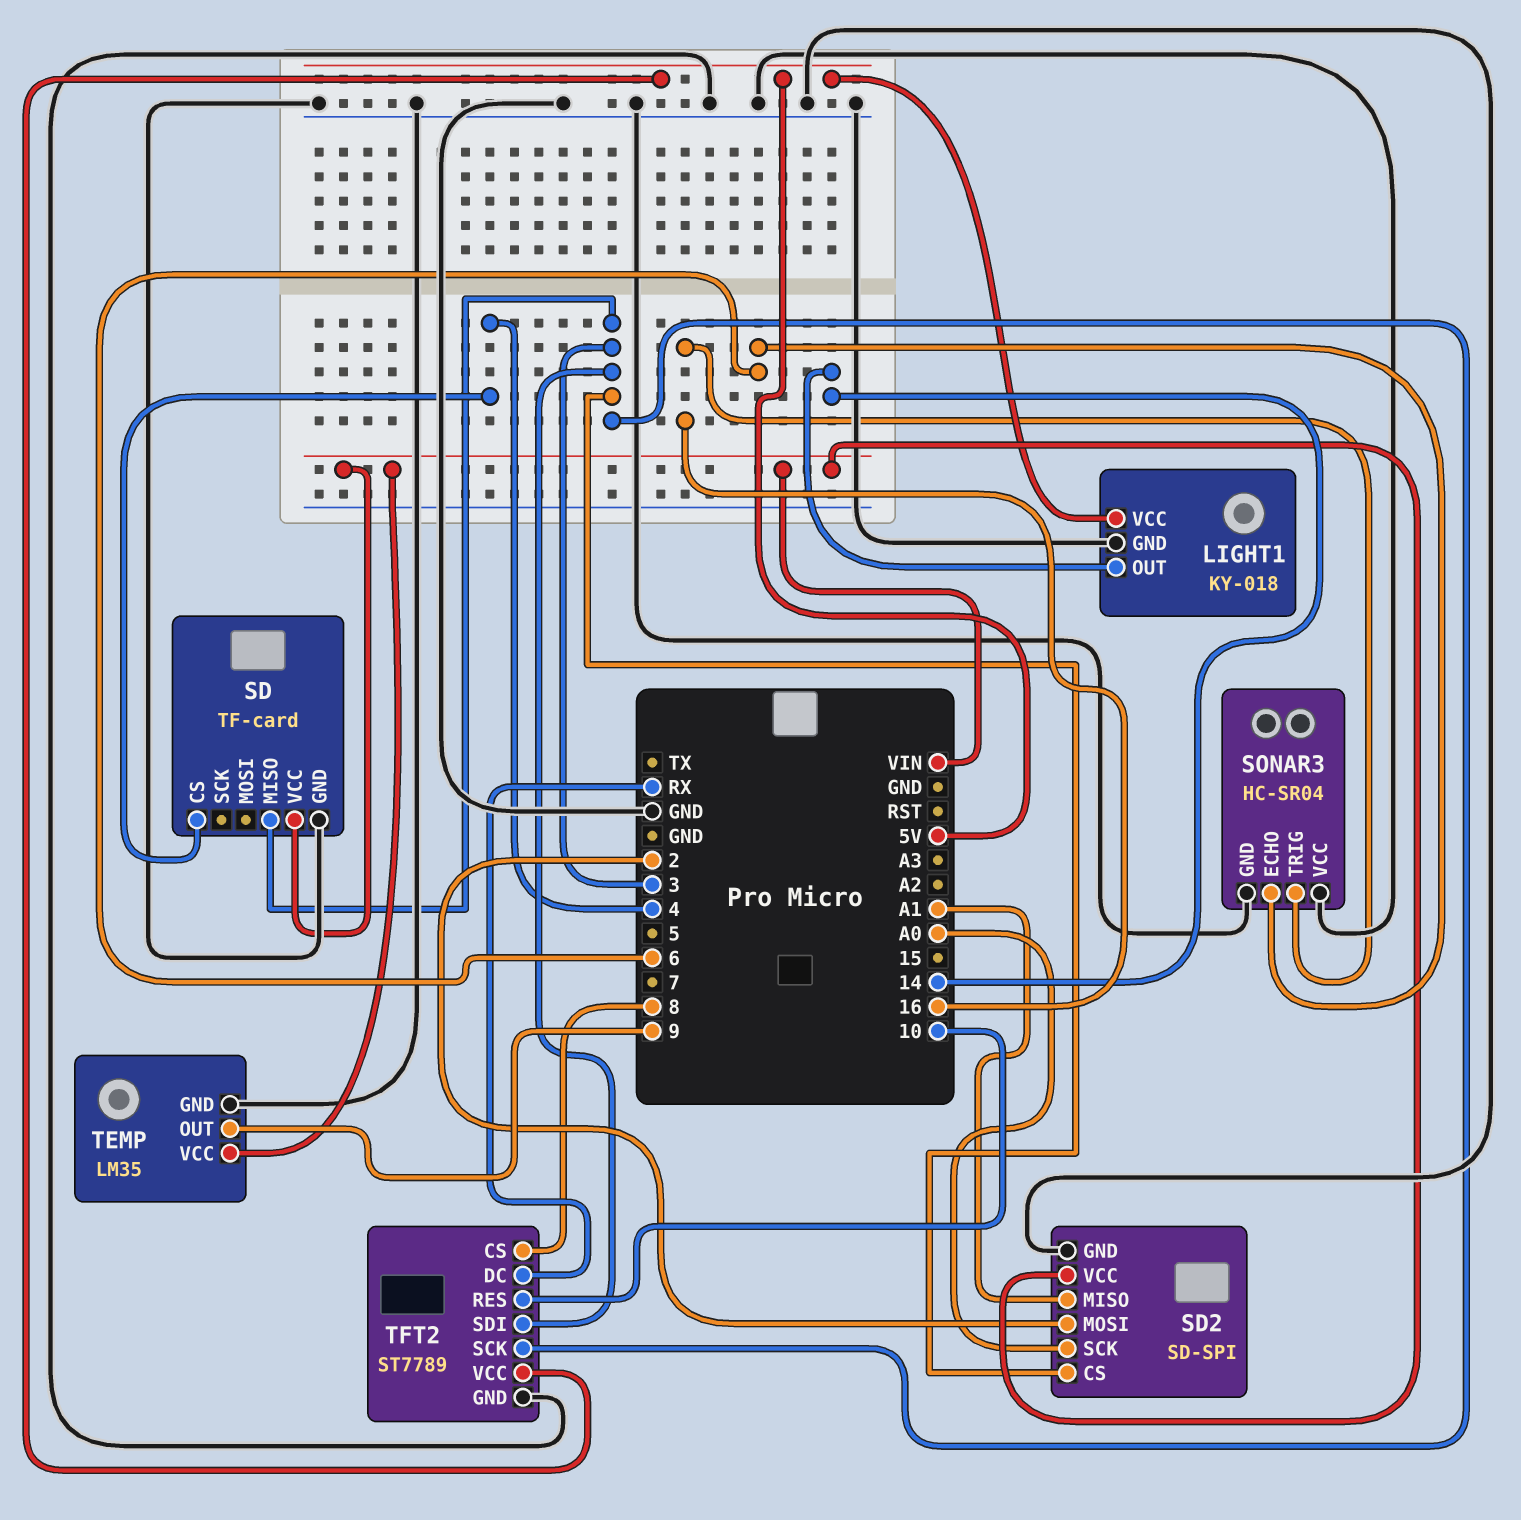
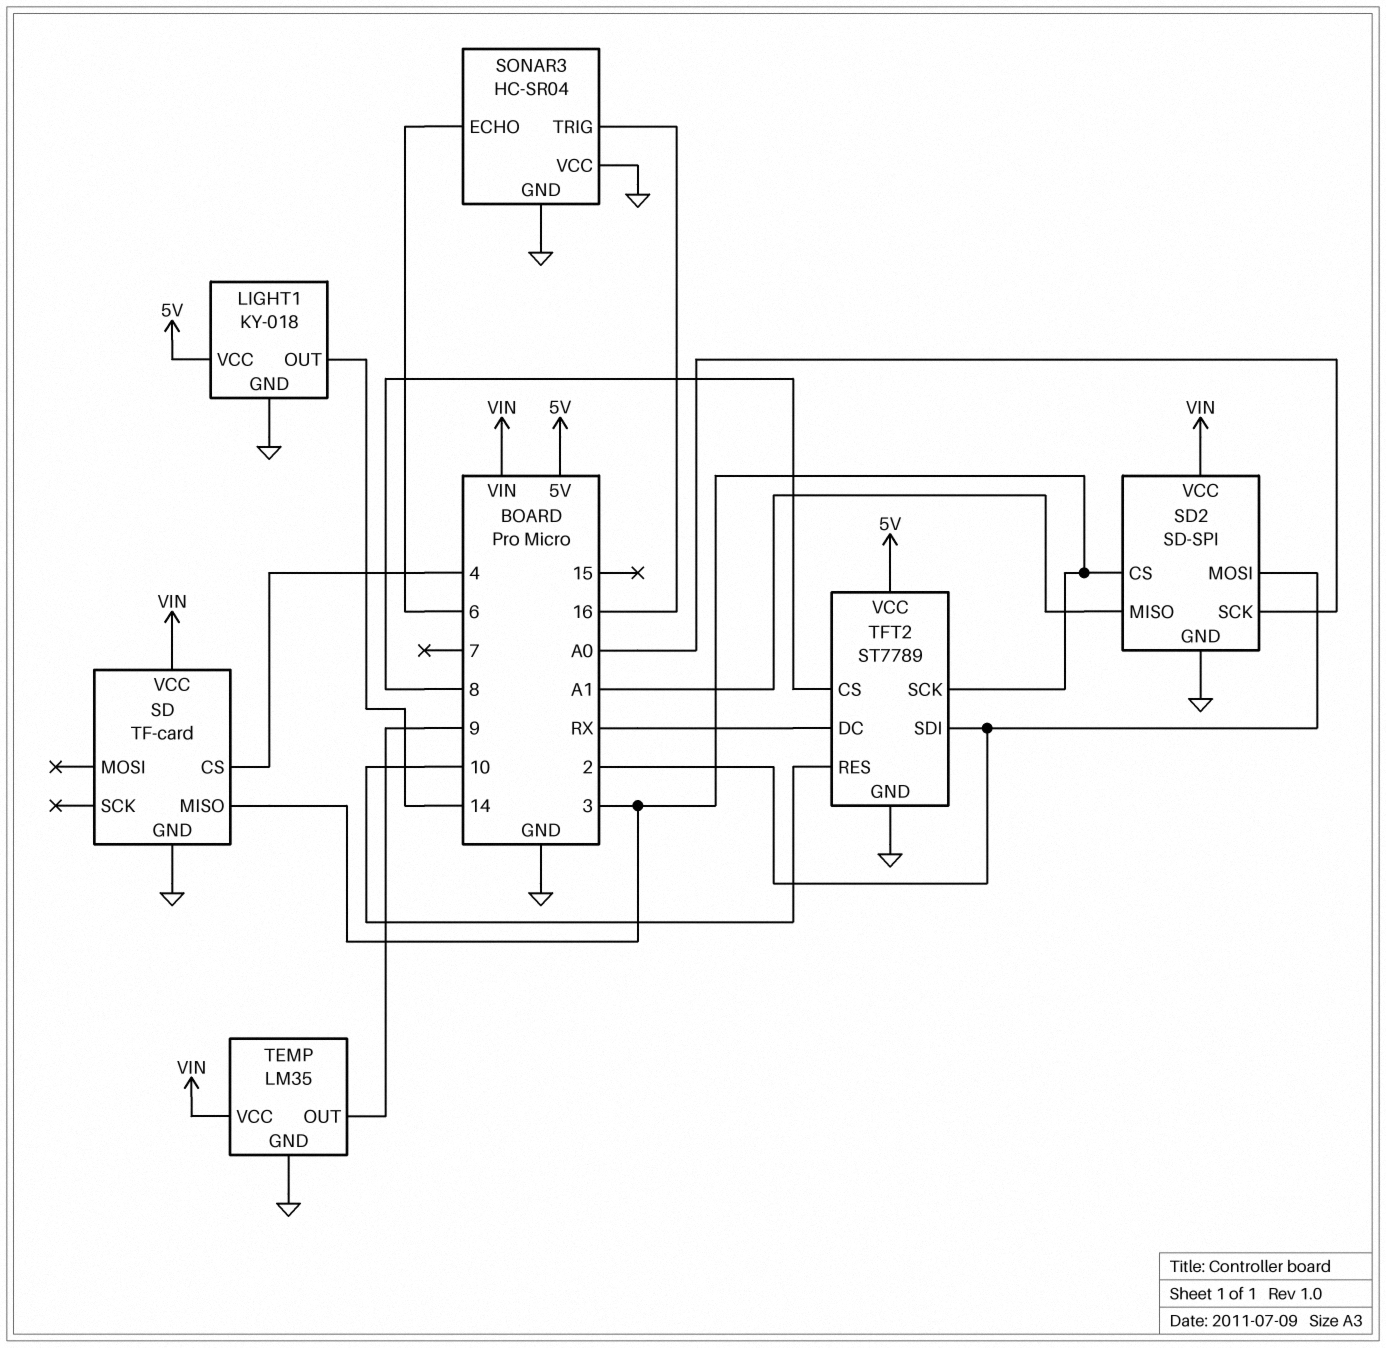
TFT2 pin SDI: 3 -> 2

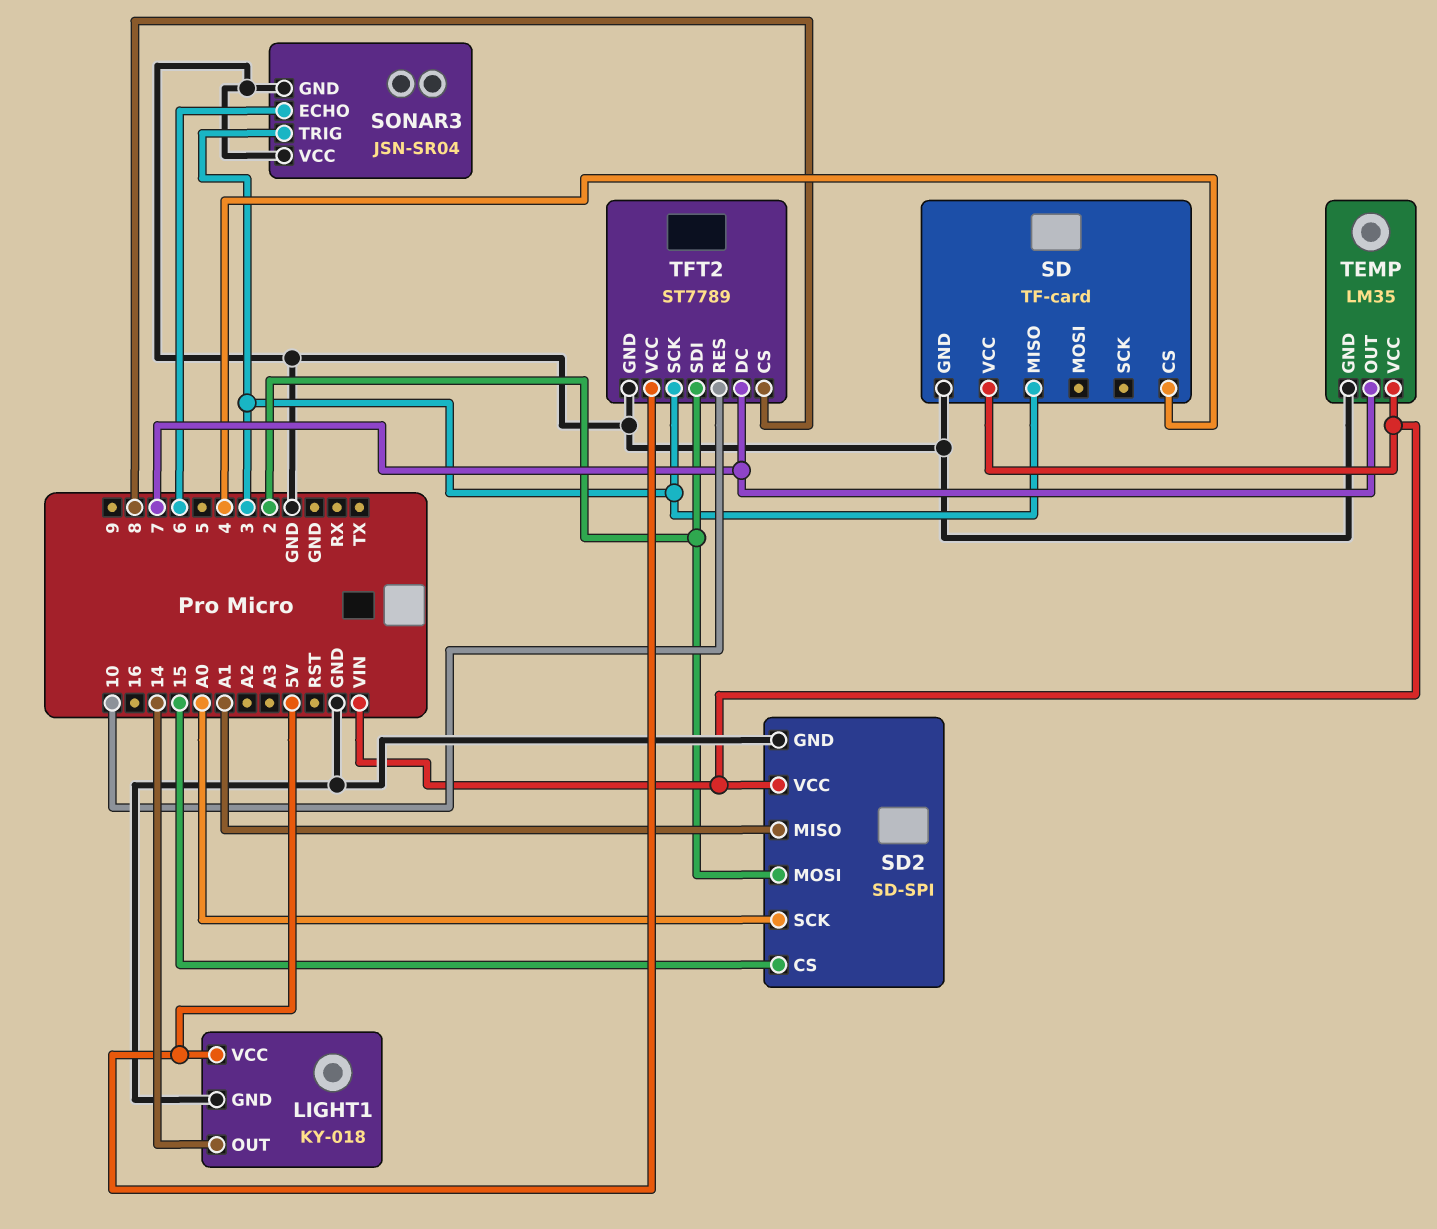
SD2 pin CS: 3 -> 15
SONAR3: HC-SR04 -> JSN-SR04
SONAR3 pin TRIG: 16 -> 3
TEMP pin OUT: 9 -> 7
TFT2 pin DC: RX -> 7

